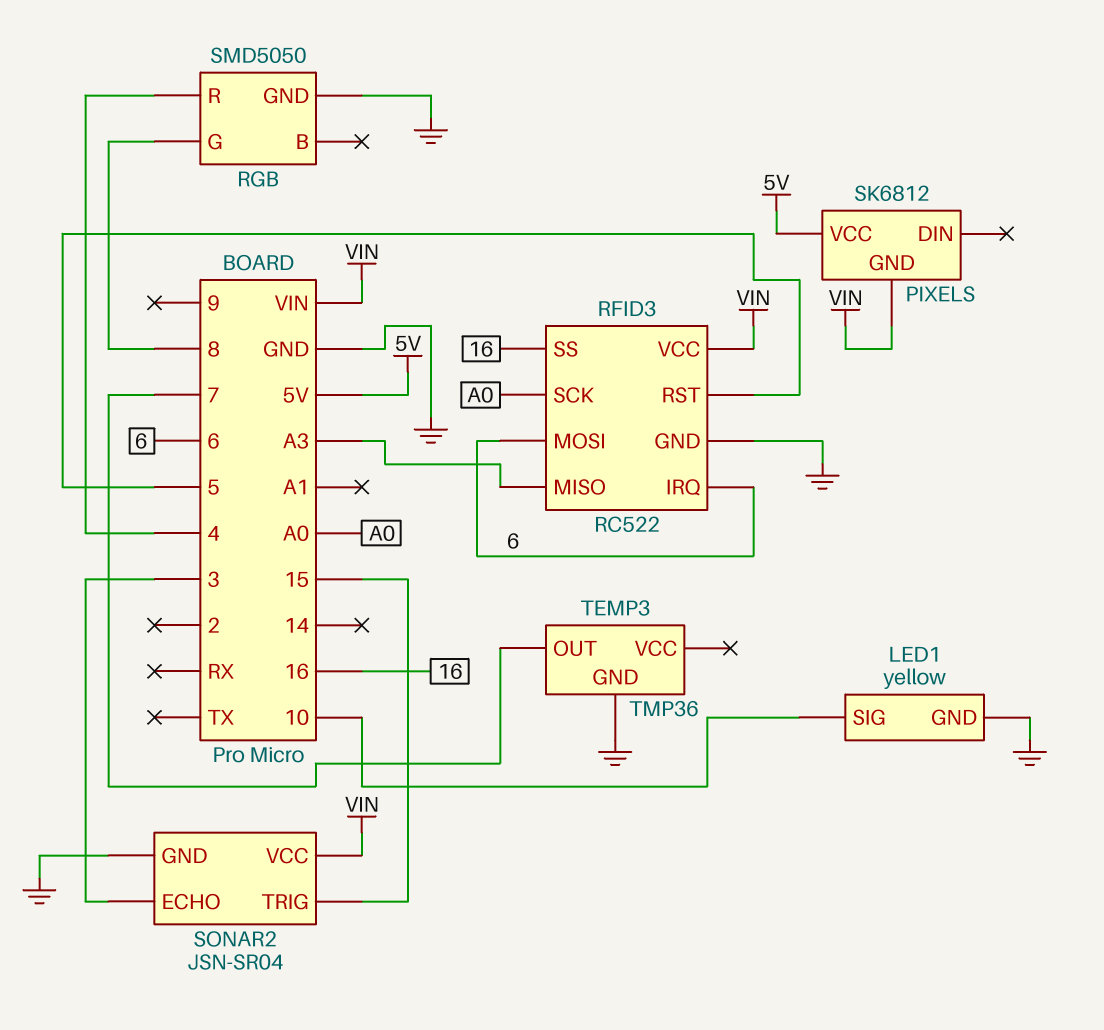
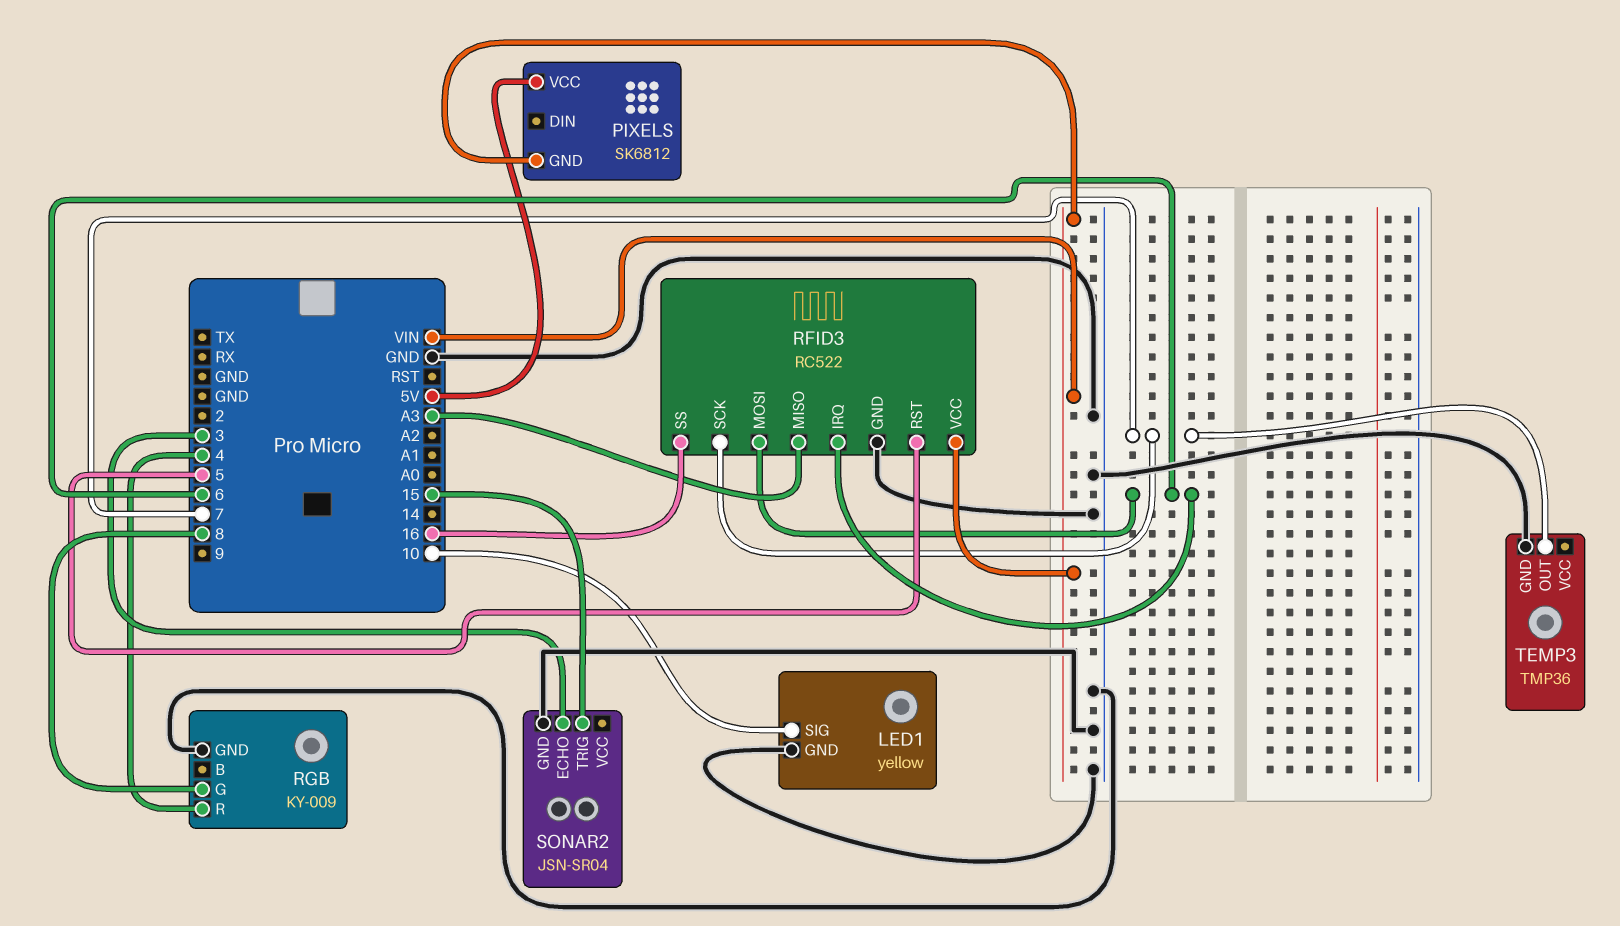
RFID3 pin SCK: A0 -> 7
RGB: SMD5050 -> KY-009
SONAR2 pin VCC: VIN -> none

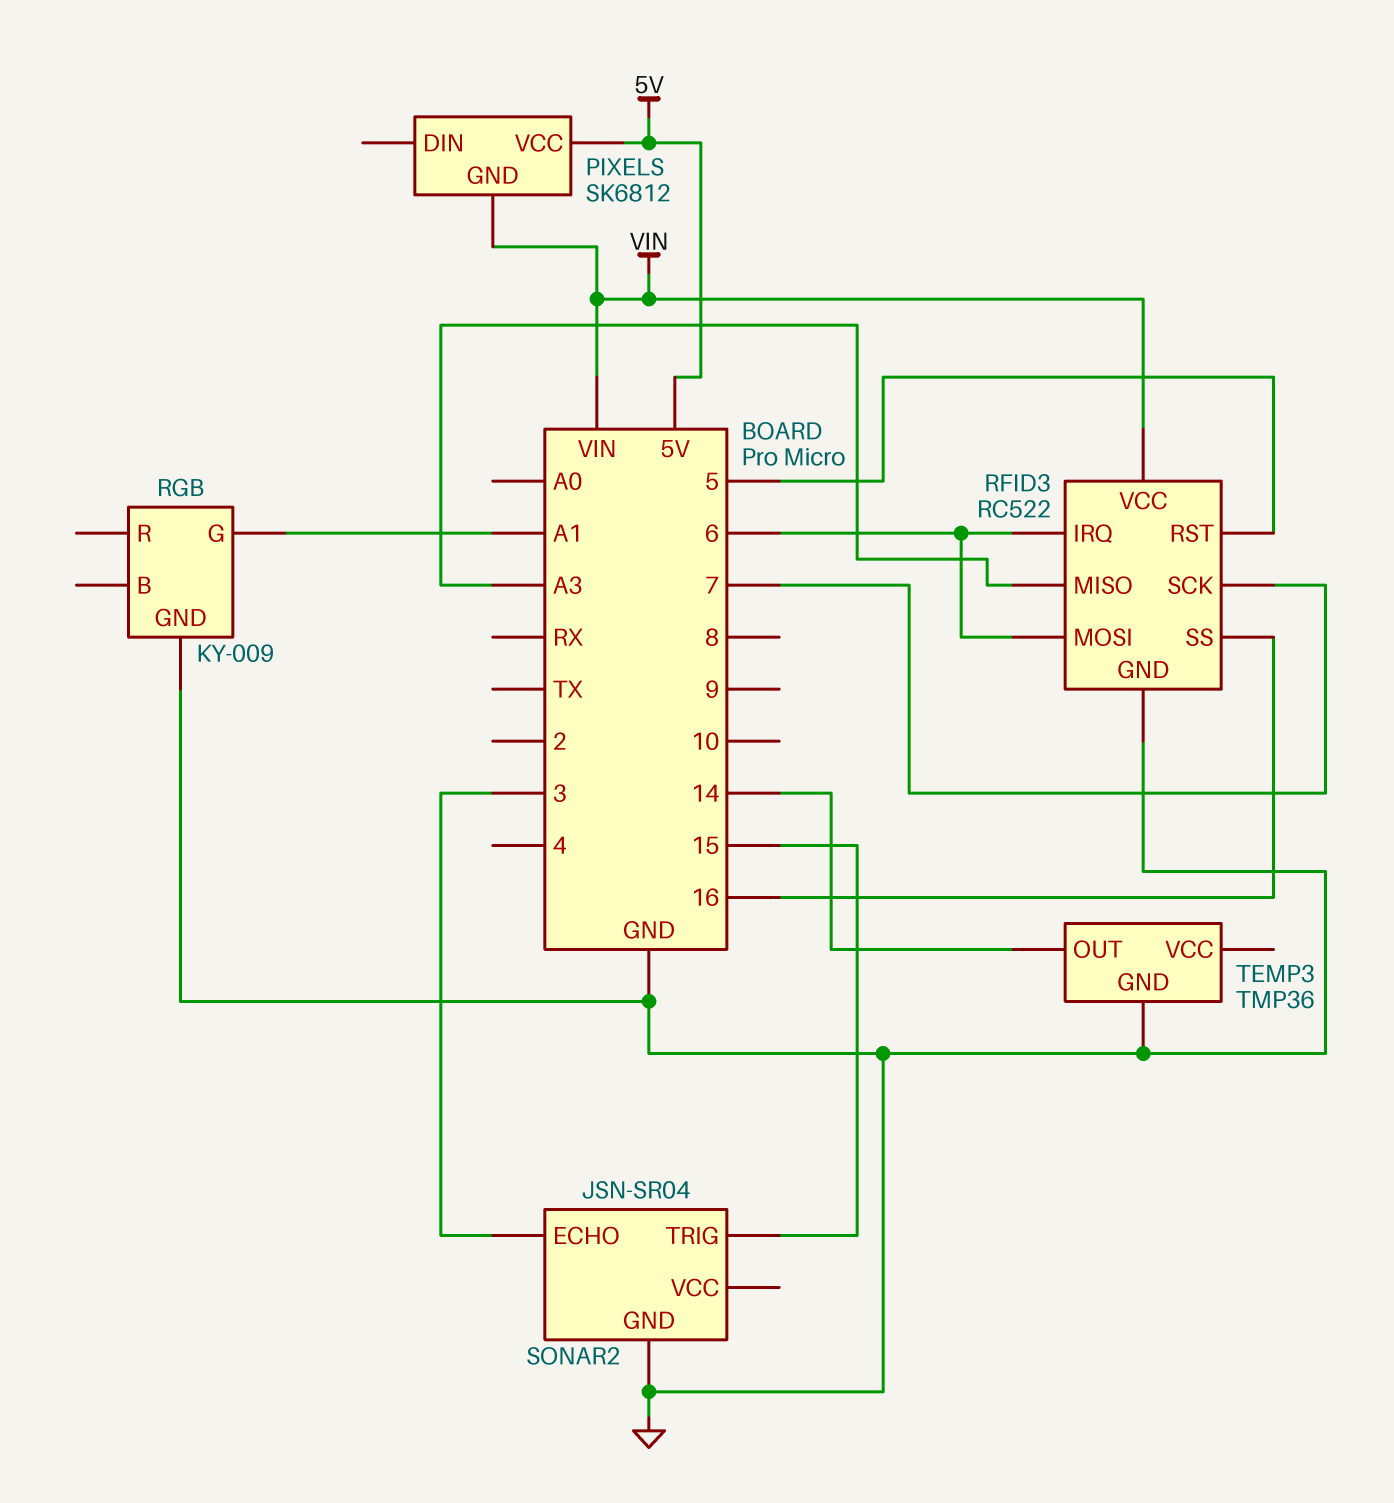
LED1: yellow -> none
LED1 pin GND: GND -> none
LED1 pin SIG: 10 -> none
RGB pin G: 8 -> A1
RGB pin R: 4 -> none
TEMP3 pin OUT: 7 -> 14

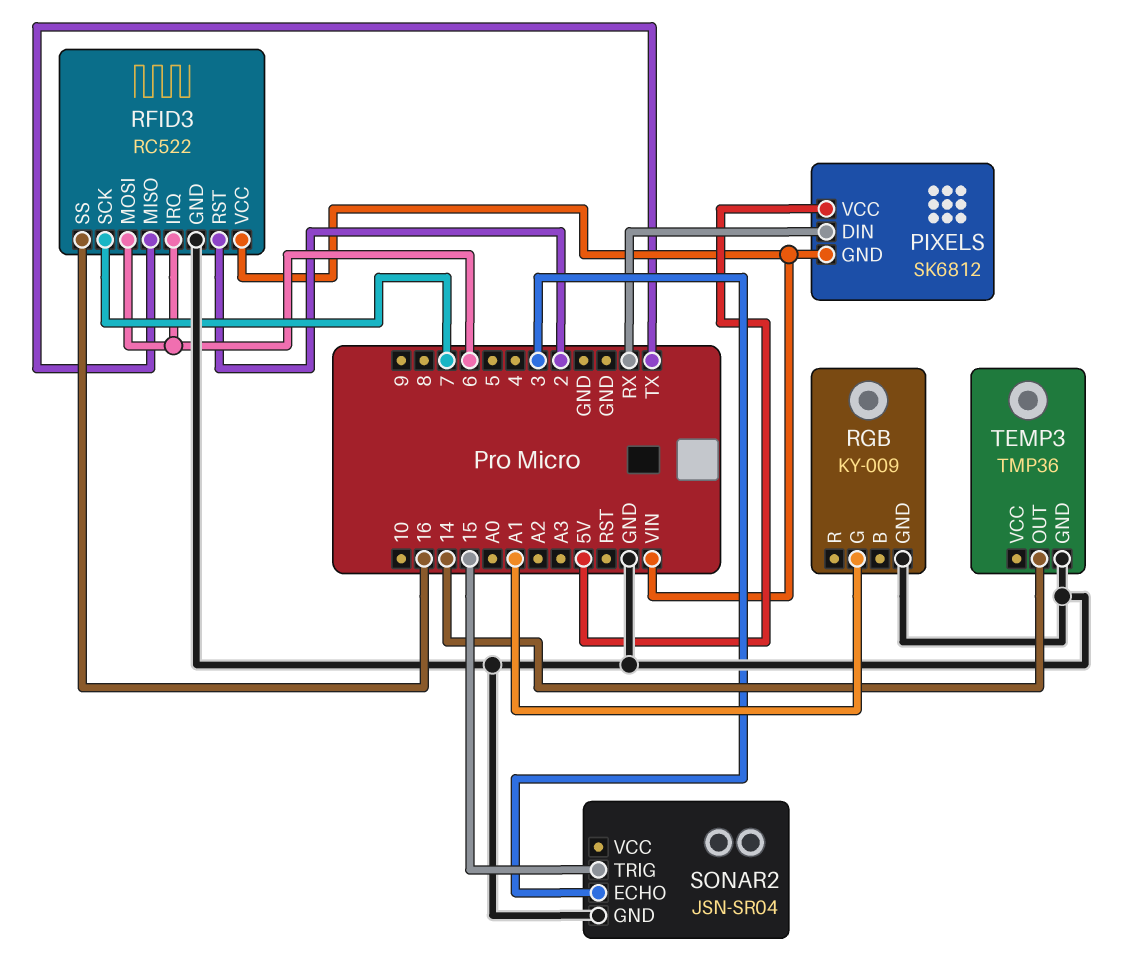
PIXELS pin DIN: none -> RX
RFID3 pin MISO: A3 -> TX
RFID3 pin RST: 5 -> 2

